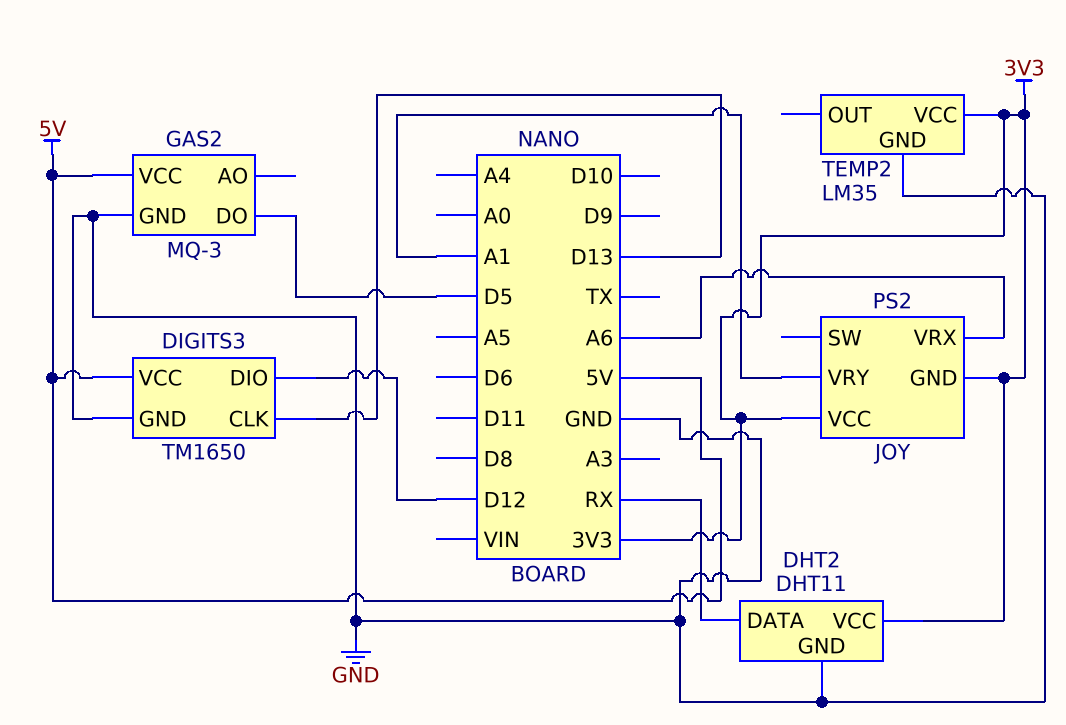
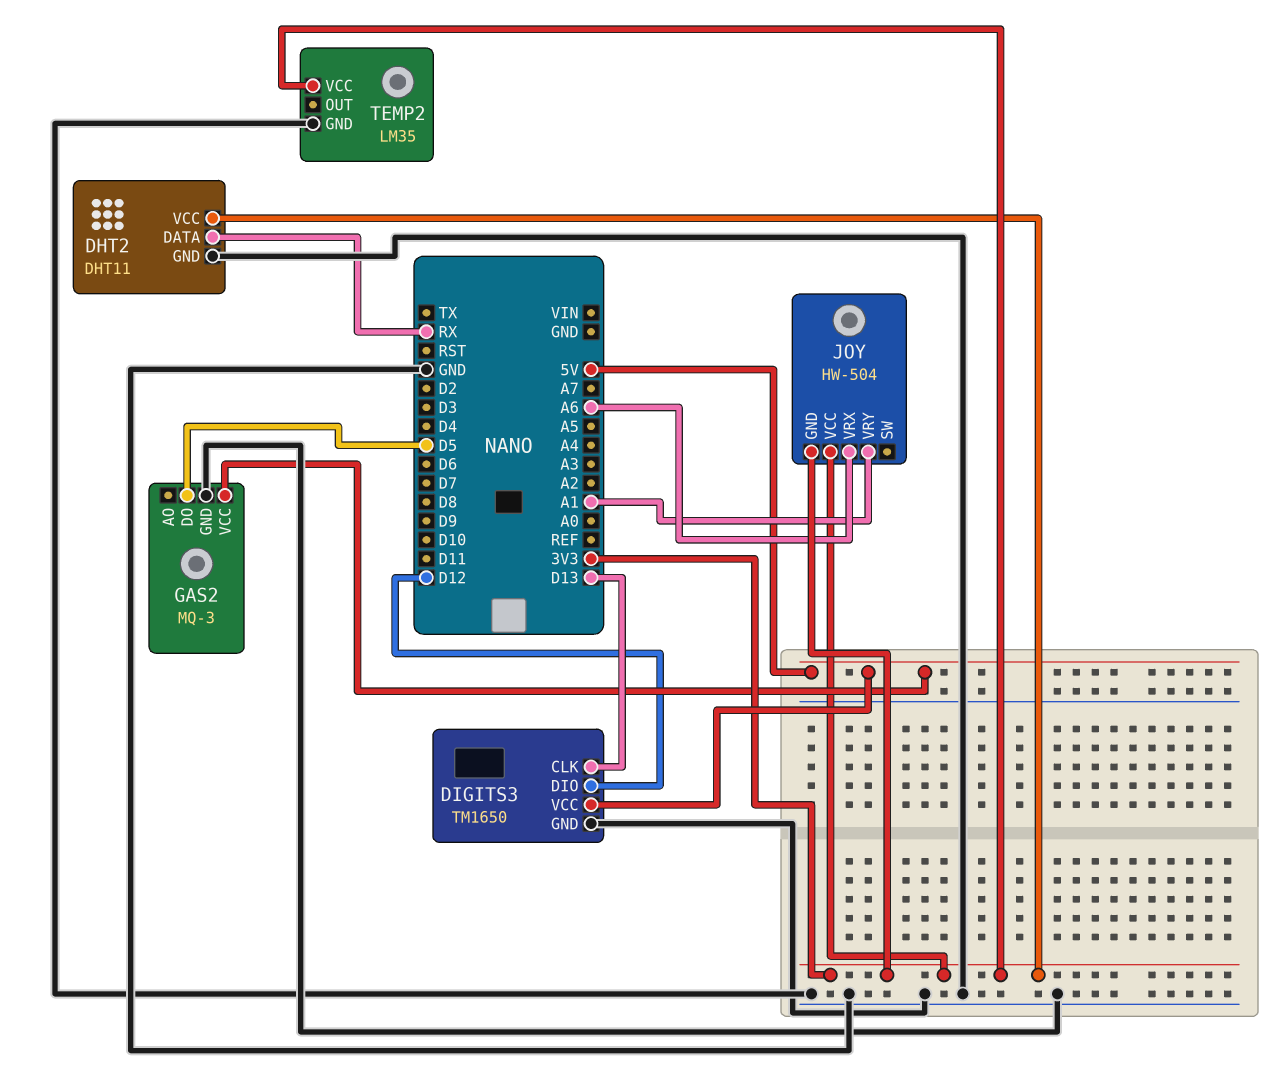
JOY: PS2 -> HW-504

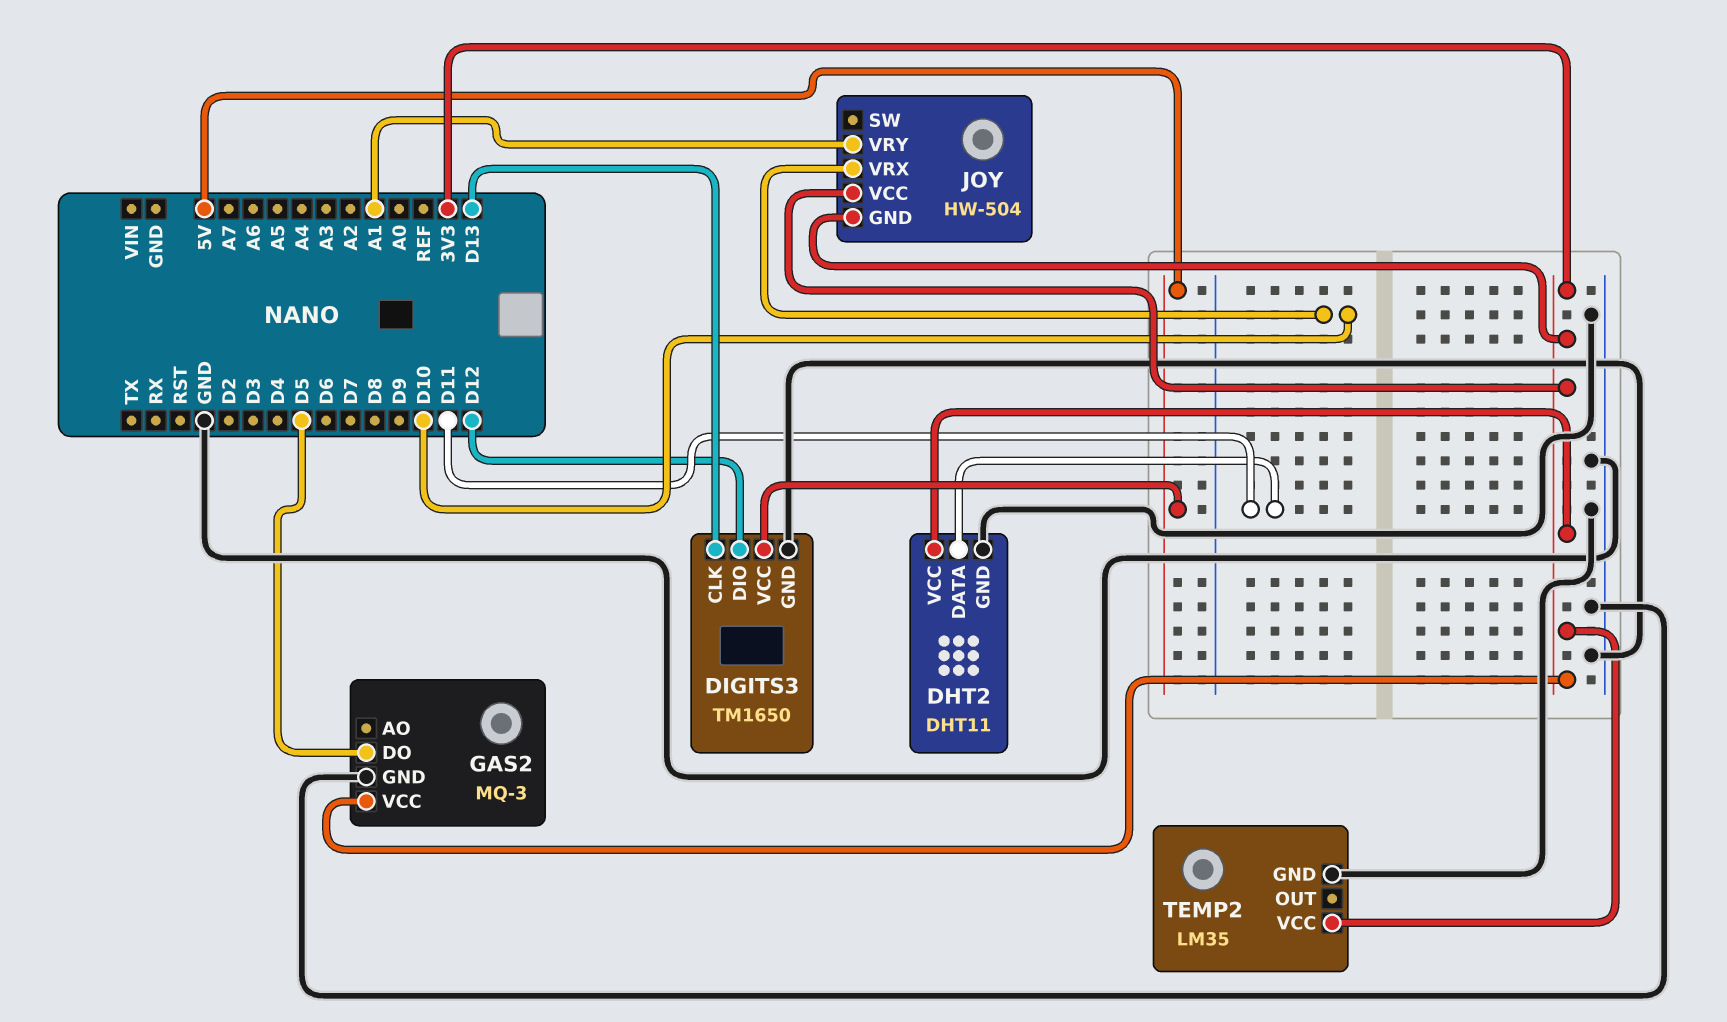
DHT2 pin DATA: RX -> D11
GAS2 pin VCC: 5V -> 3V3
JOY pin VRX: A6 -> D10

